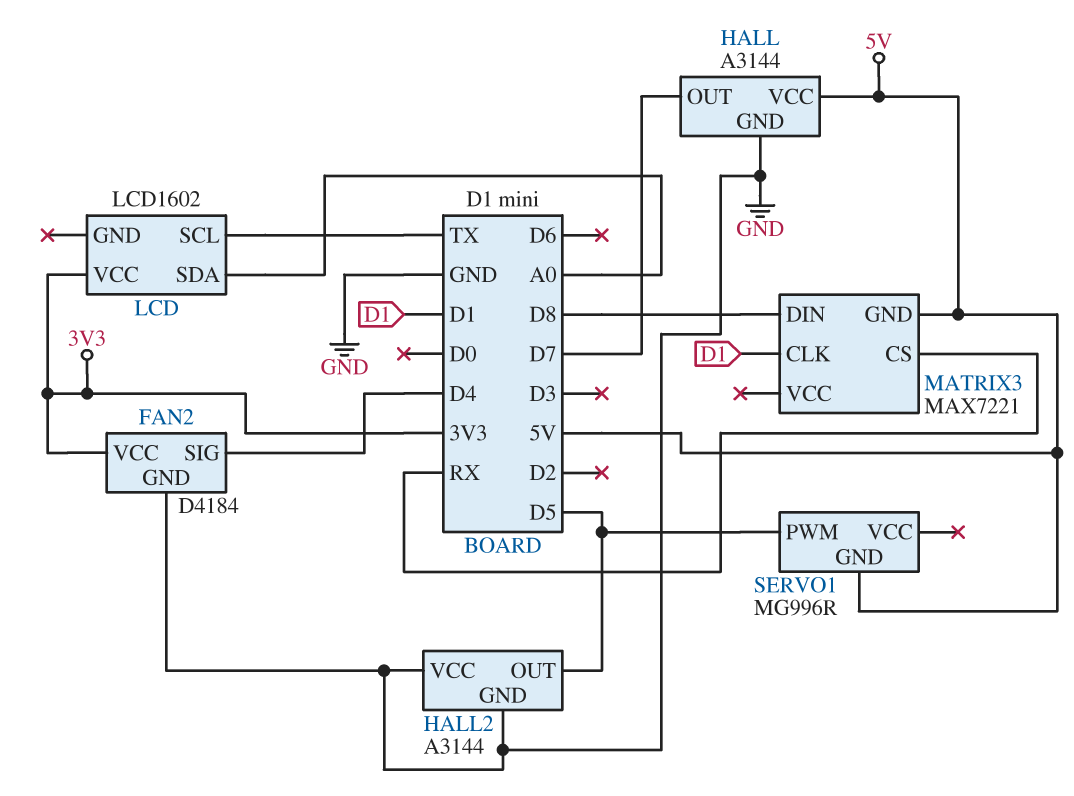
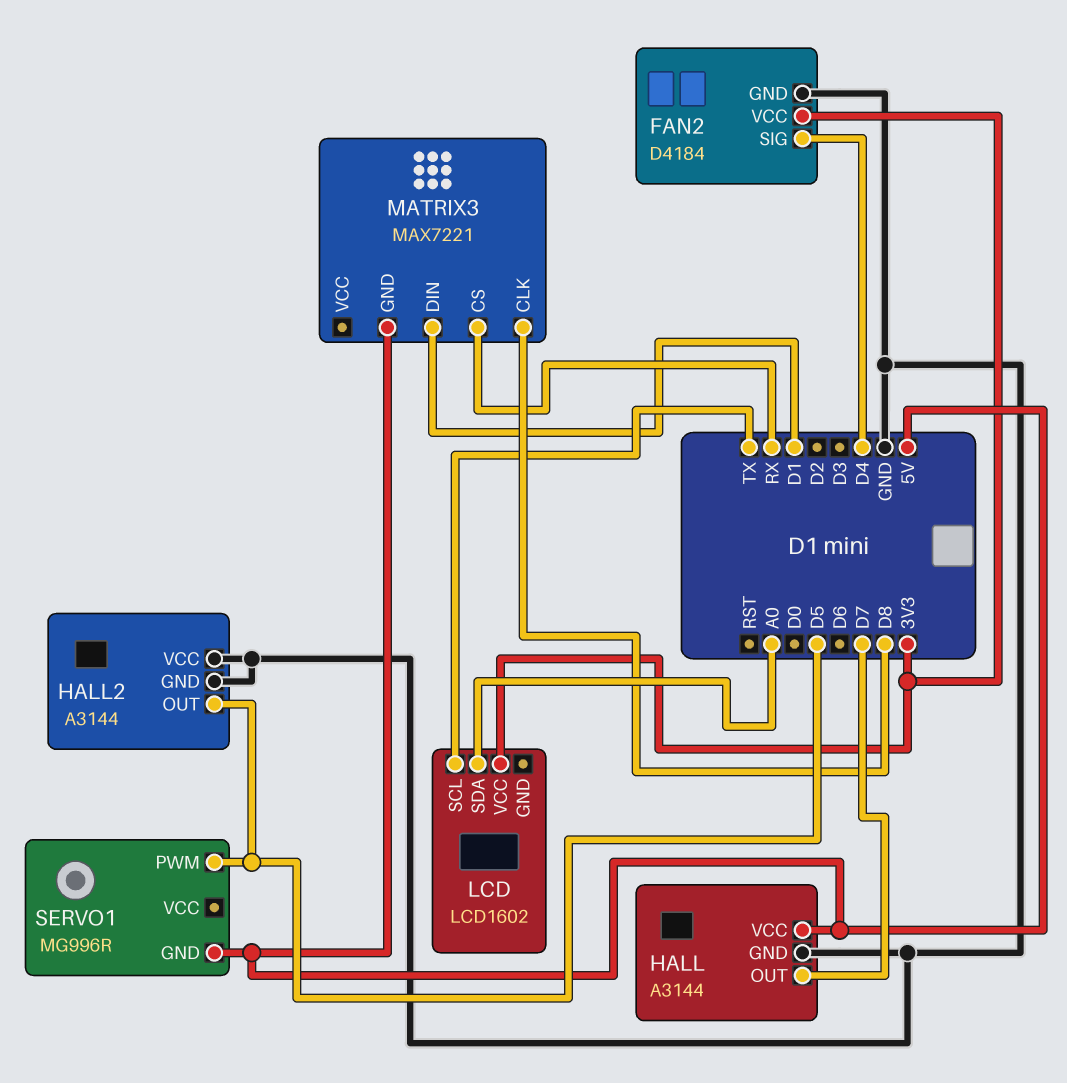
MATRIX3 pin CLK: D1 -> D8
MATRIX3 pin DIN: D8 -> D1

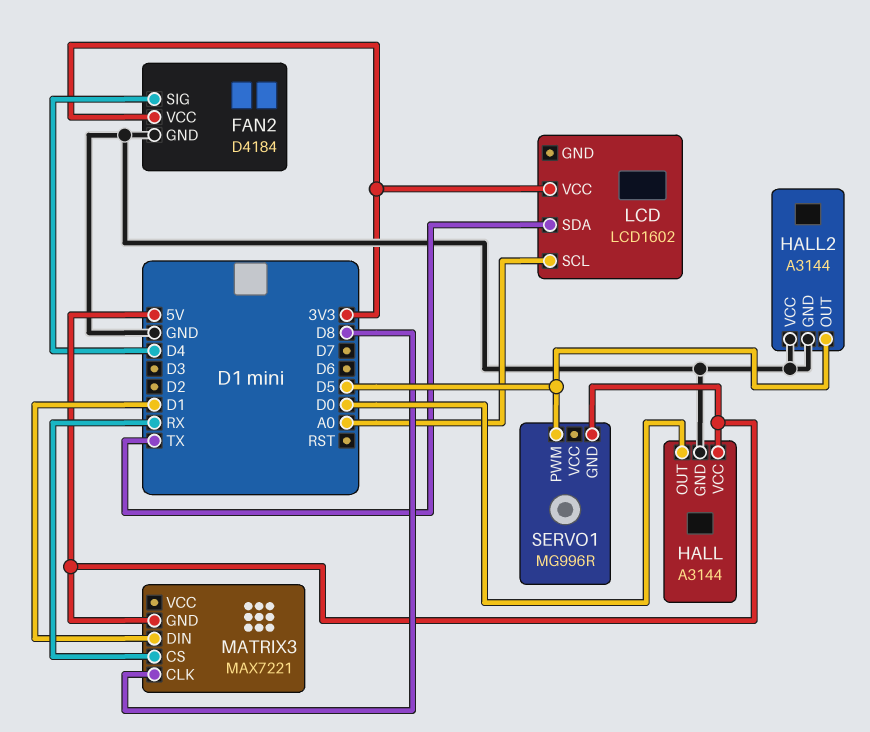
HALL pin OUT: D7 -> D0
LCD pin SCL: TX -> A0
LCD pin SDA: A0 -> TX

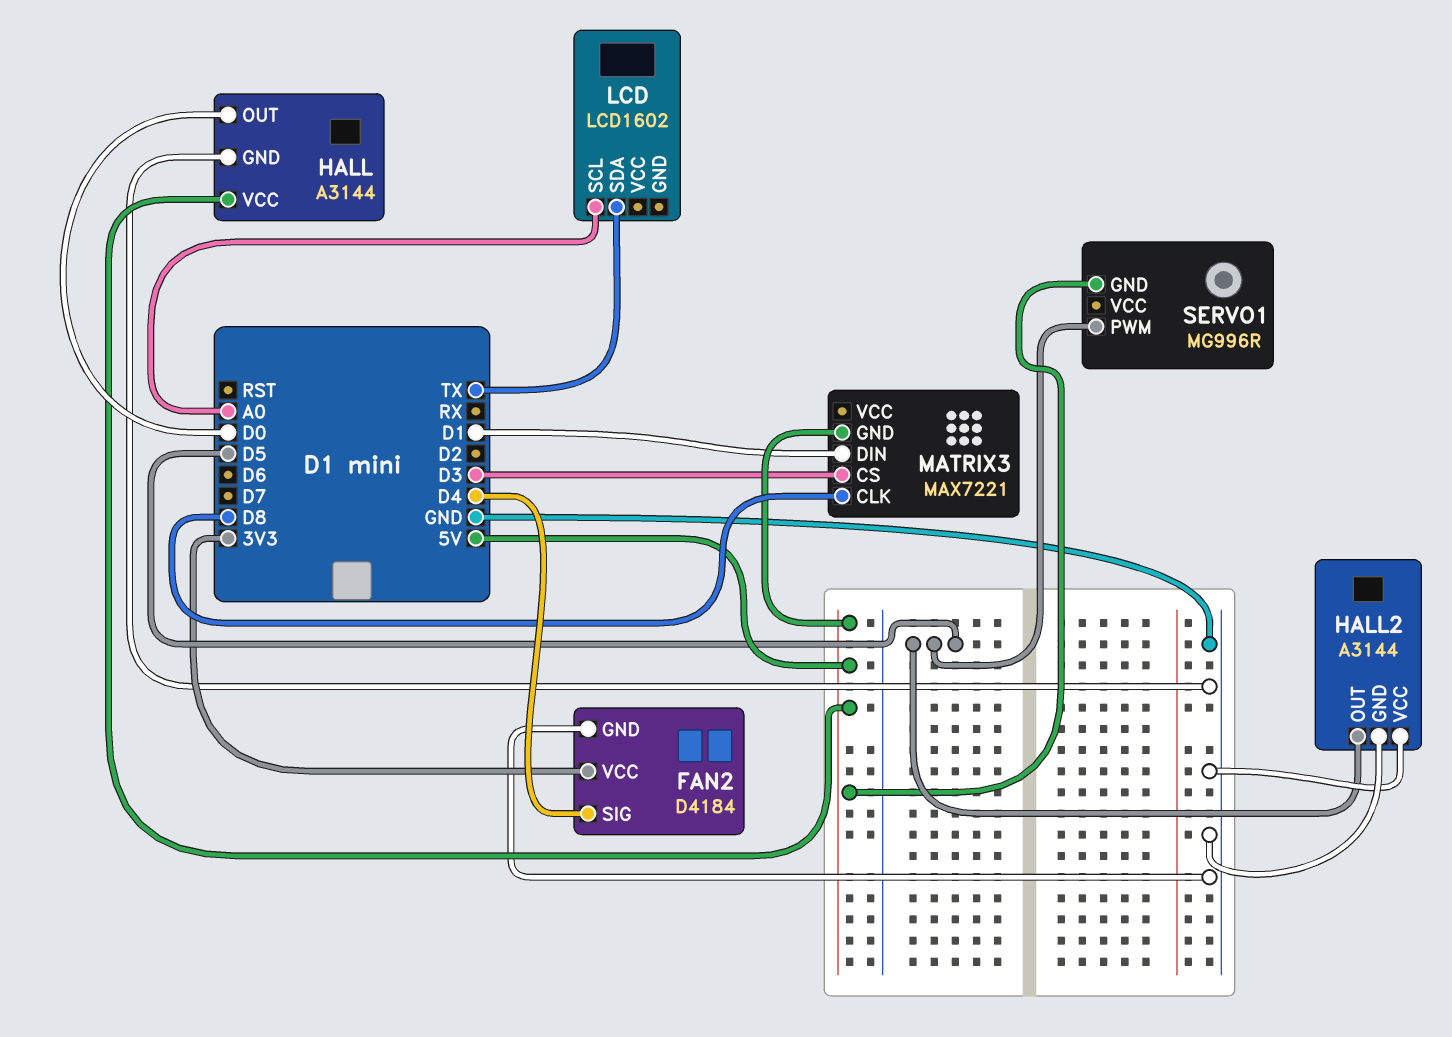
LCD pin VCC: 3V3 -> none
MATRIX3 pin CS: RX -> D3

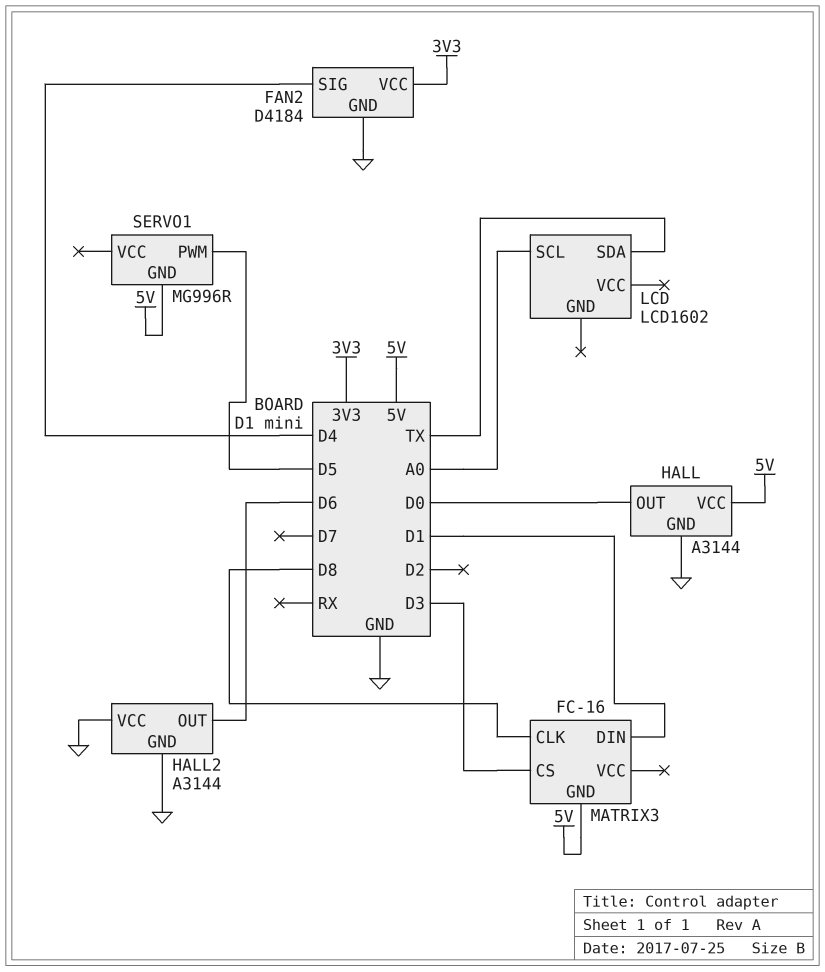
HALL2 pin OUT: D5 -> D6
MATRIX3: MAX7221 -> FC-16

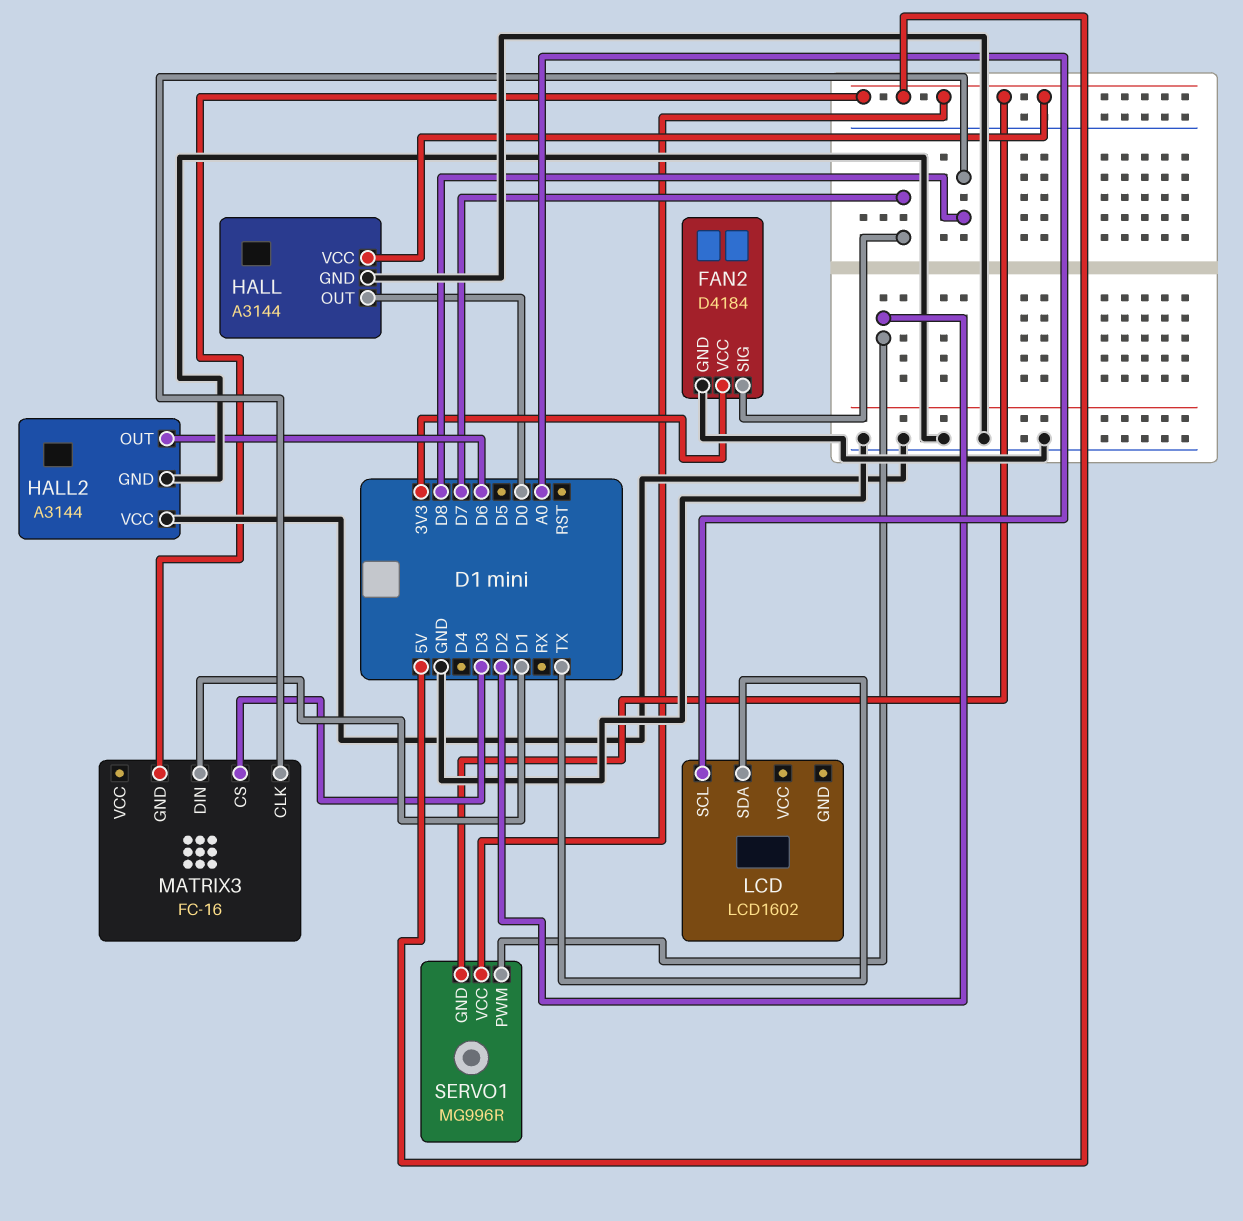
FAN2 pin SIG: D4 -> D7
SERVO1 pin PWM: D5 -> D2
SERVO1 pin VCC: none -> 5V

